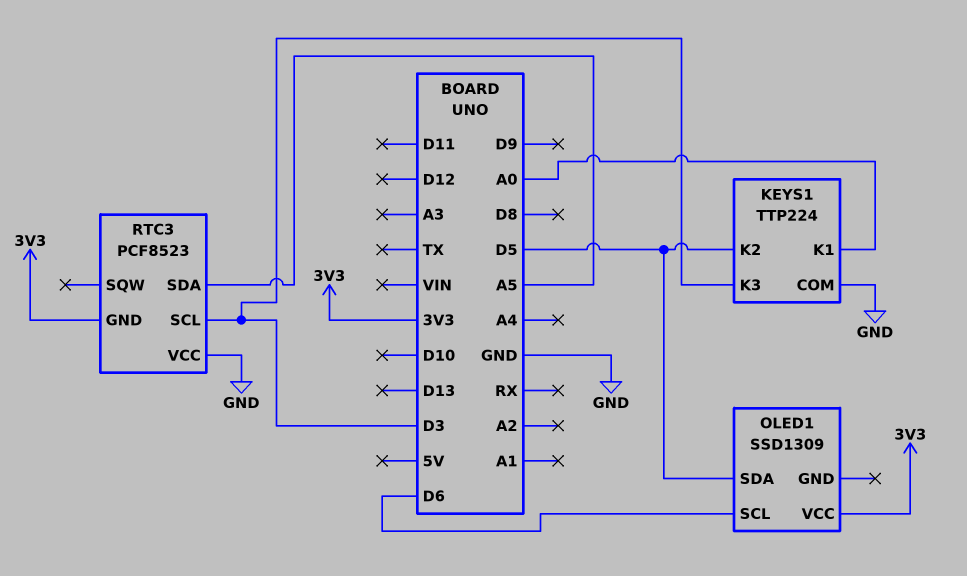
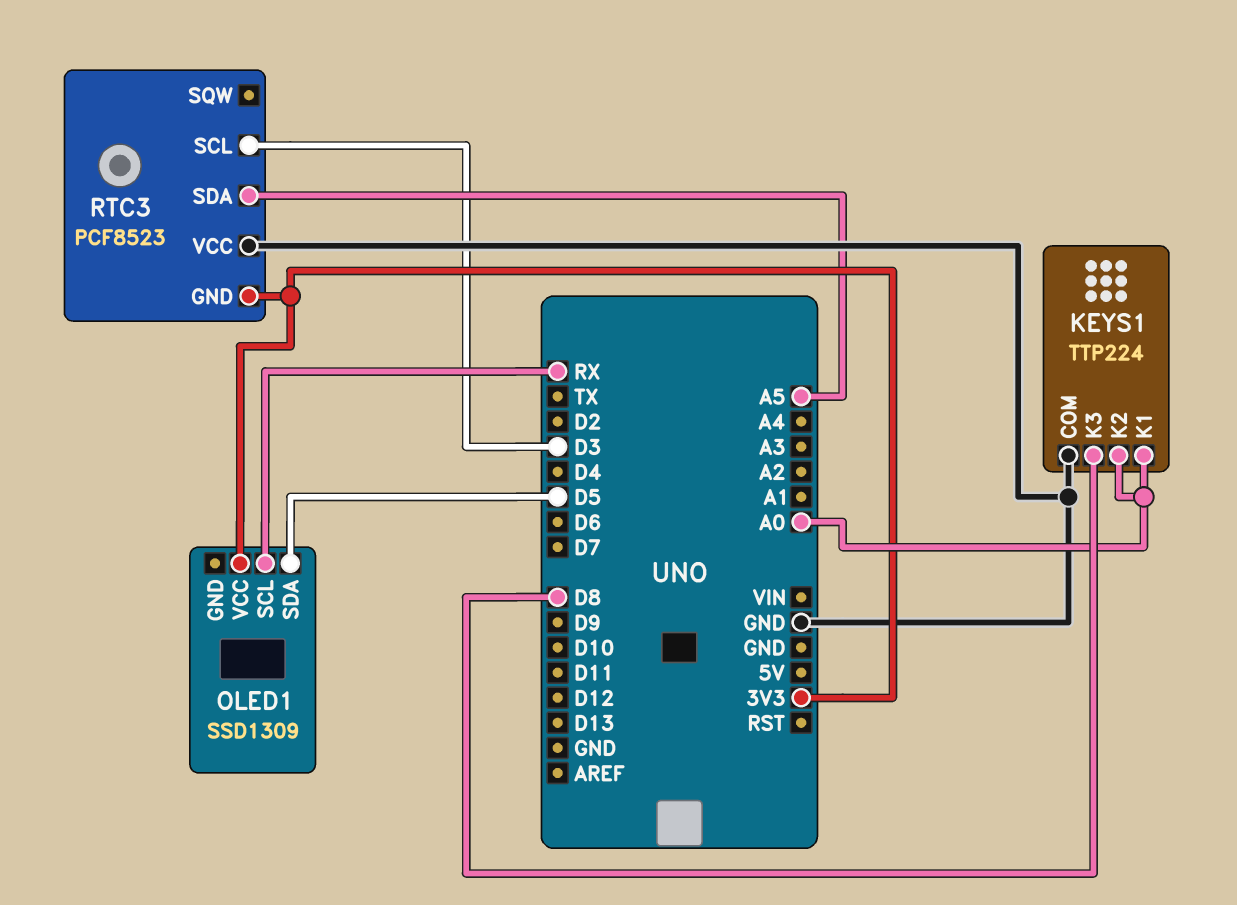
KEYS1 pin K2: D5 -> A0
KEYS1 pin K3: D3 -> D8
OLED1 pin SCL: D6 -> RX

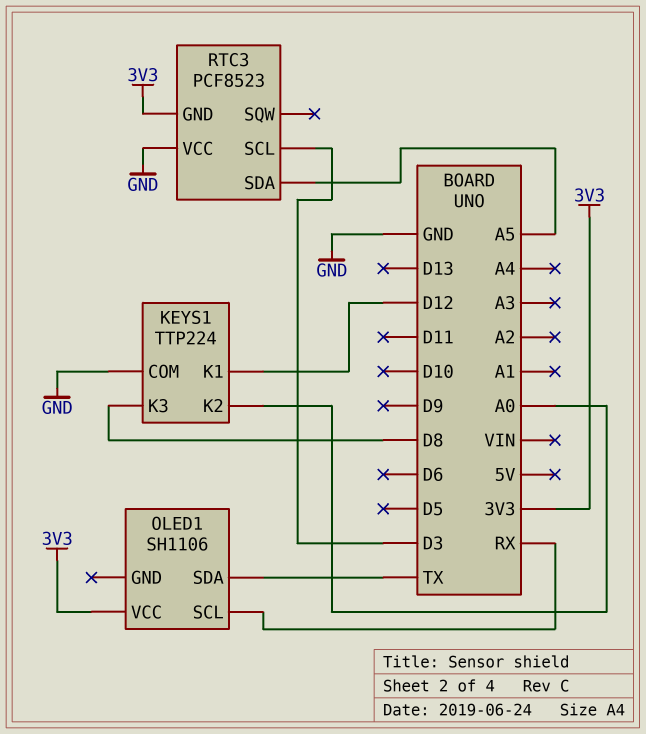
KEYS1 pin K1: A0 -> D12
OLED1: SSD1309 -> SH1106
OLED1 pin SDA: D5 -> TX

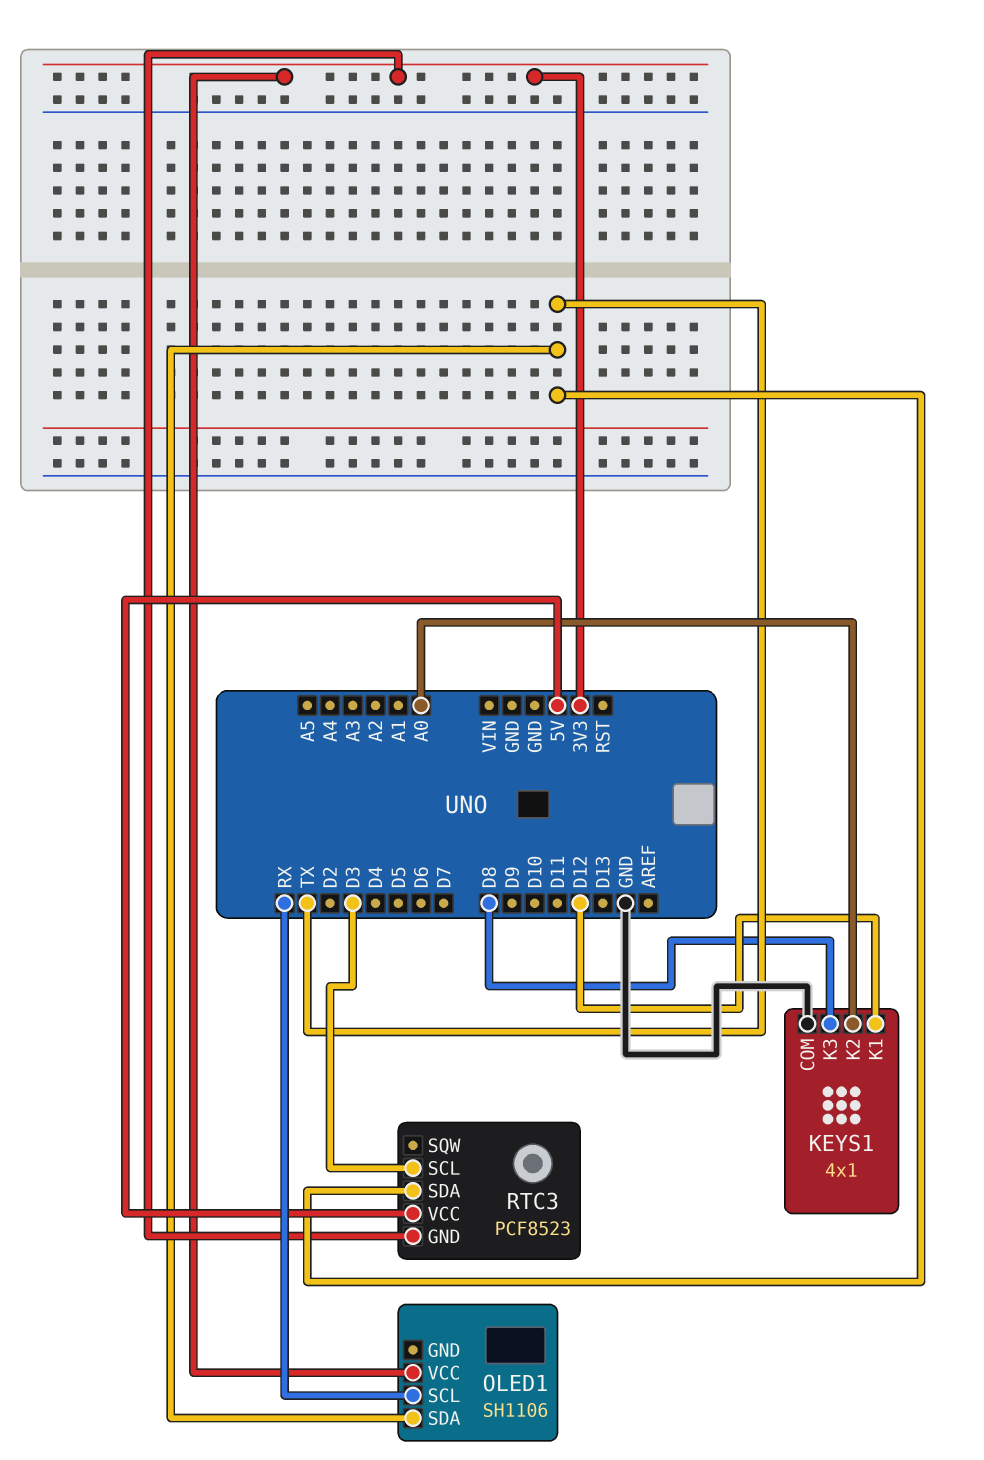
KEYS1: TTP224 -> 4x1
RTC3 pin SDA: A5 -> TX
RTC3 pin VCC: GND -> 5V

